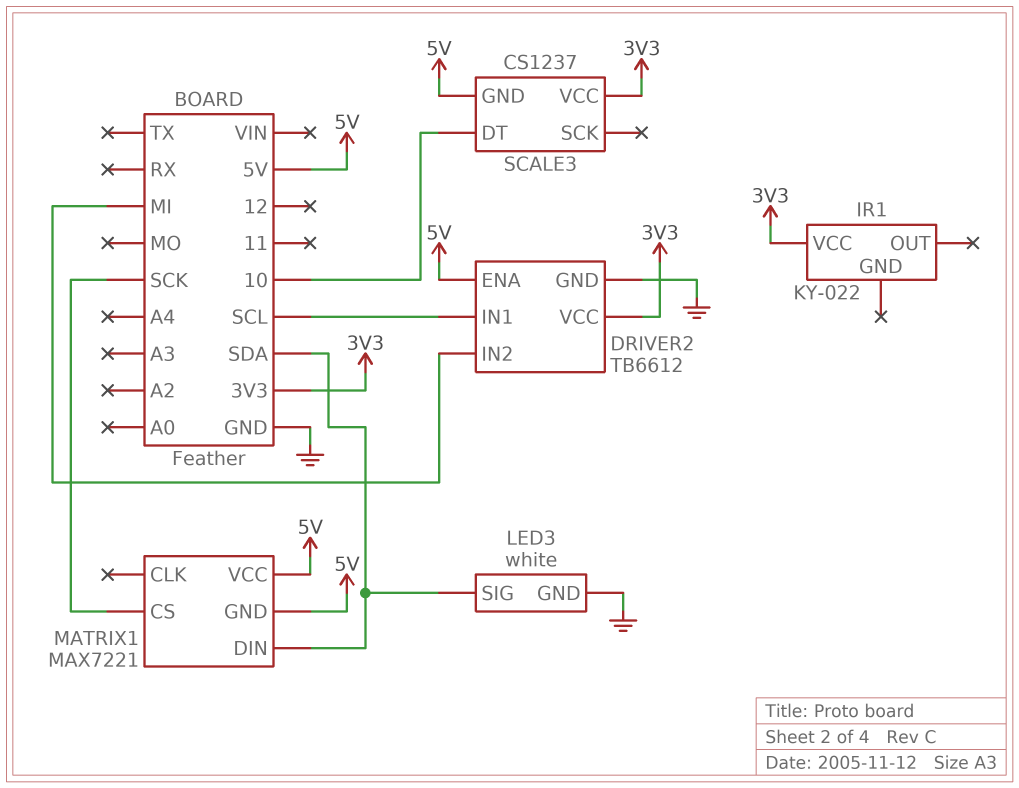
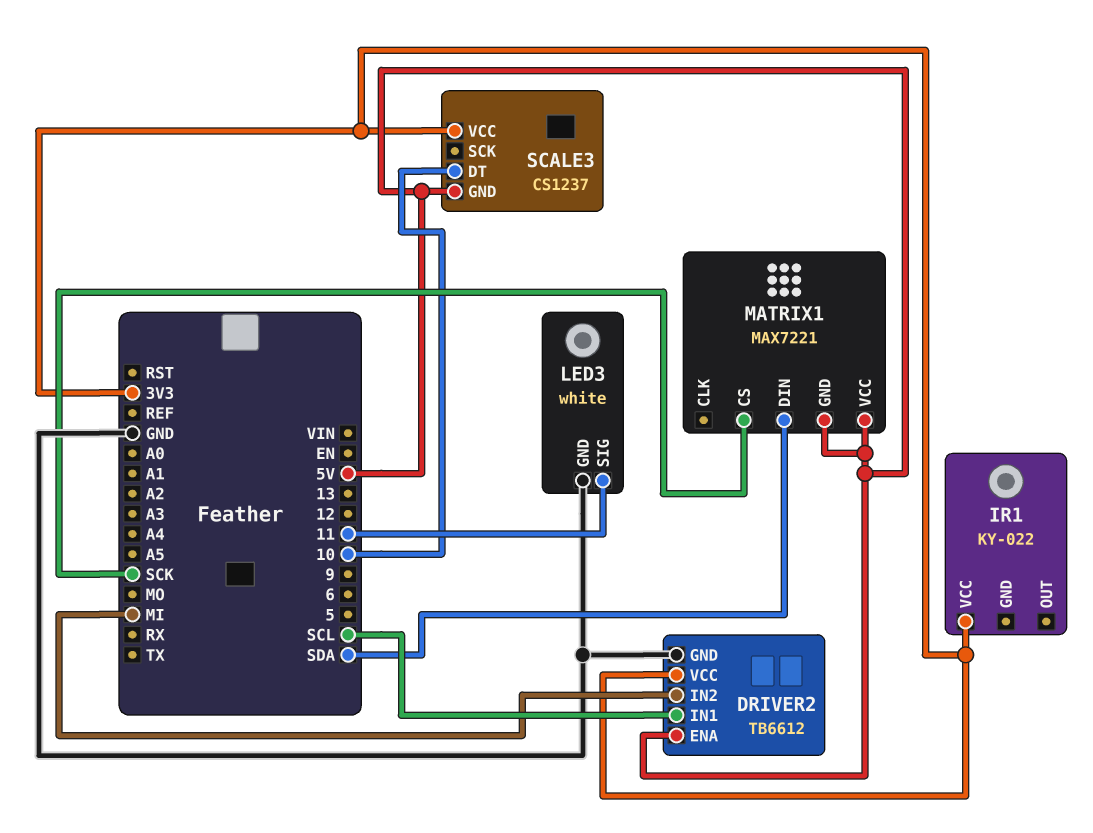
LED3 pin SIG: SDA -> 11

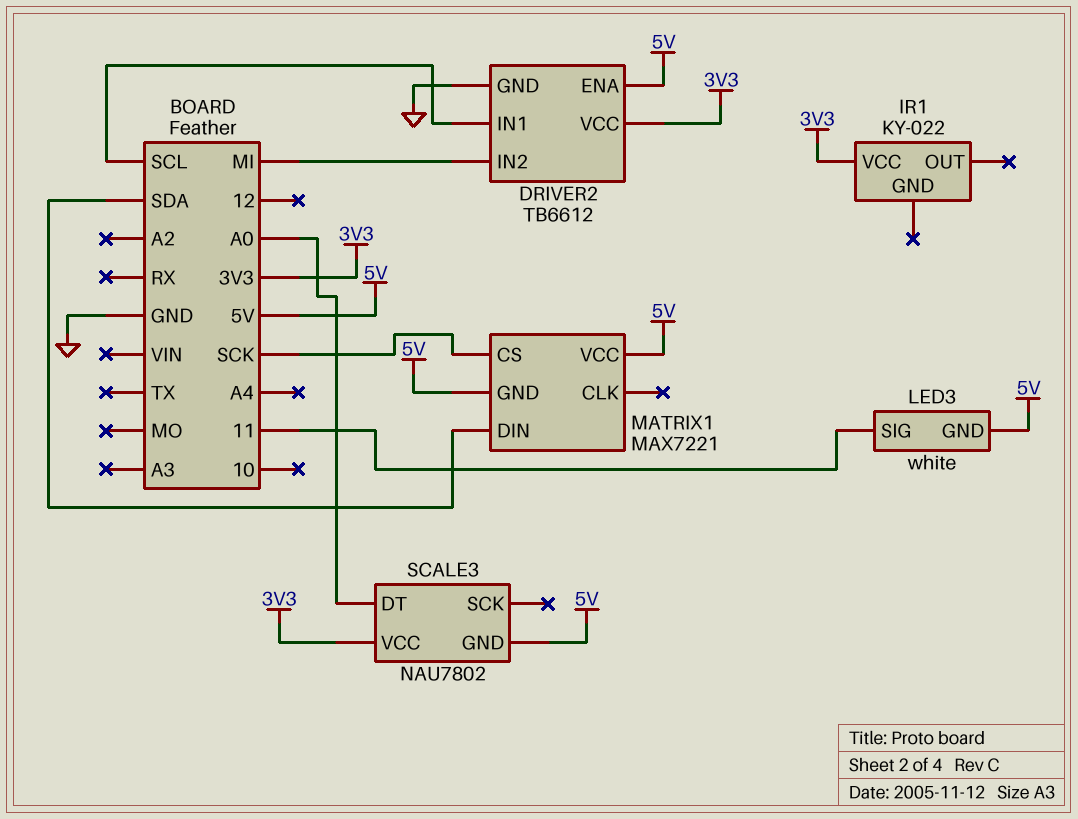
LED3 pin GND: GND -> 5V
SCALE3: CS1237 -> NAU7802
SCALE3 pin DT: 10 -> A0

